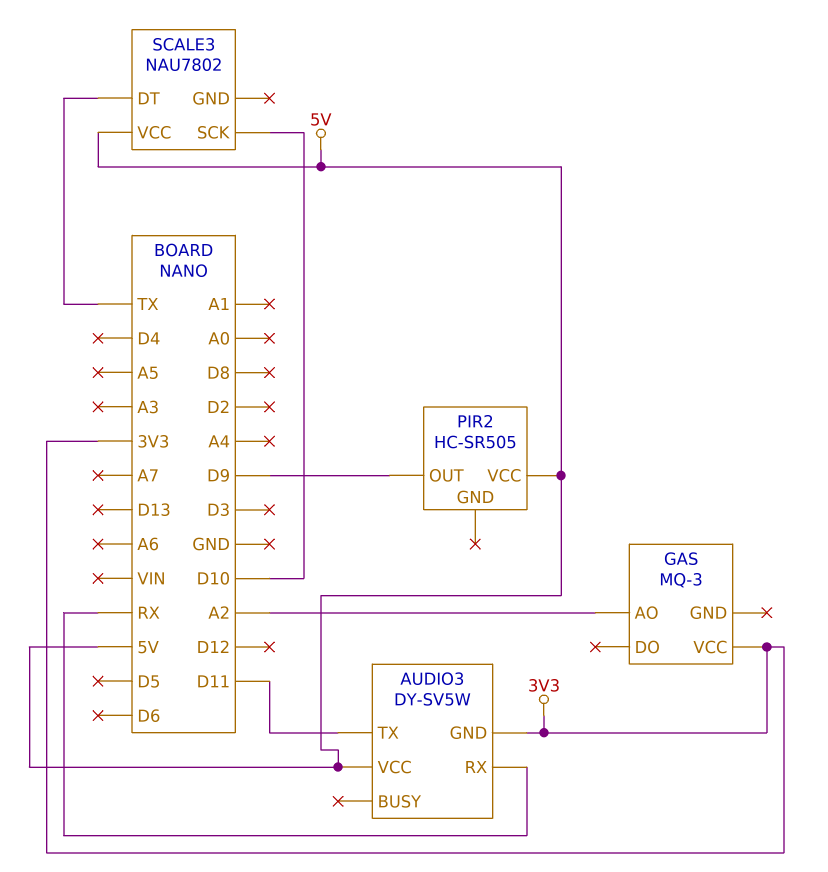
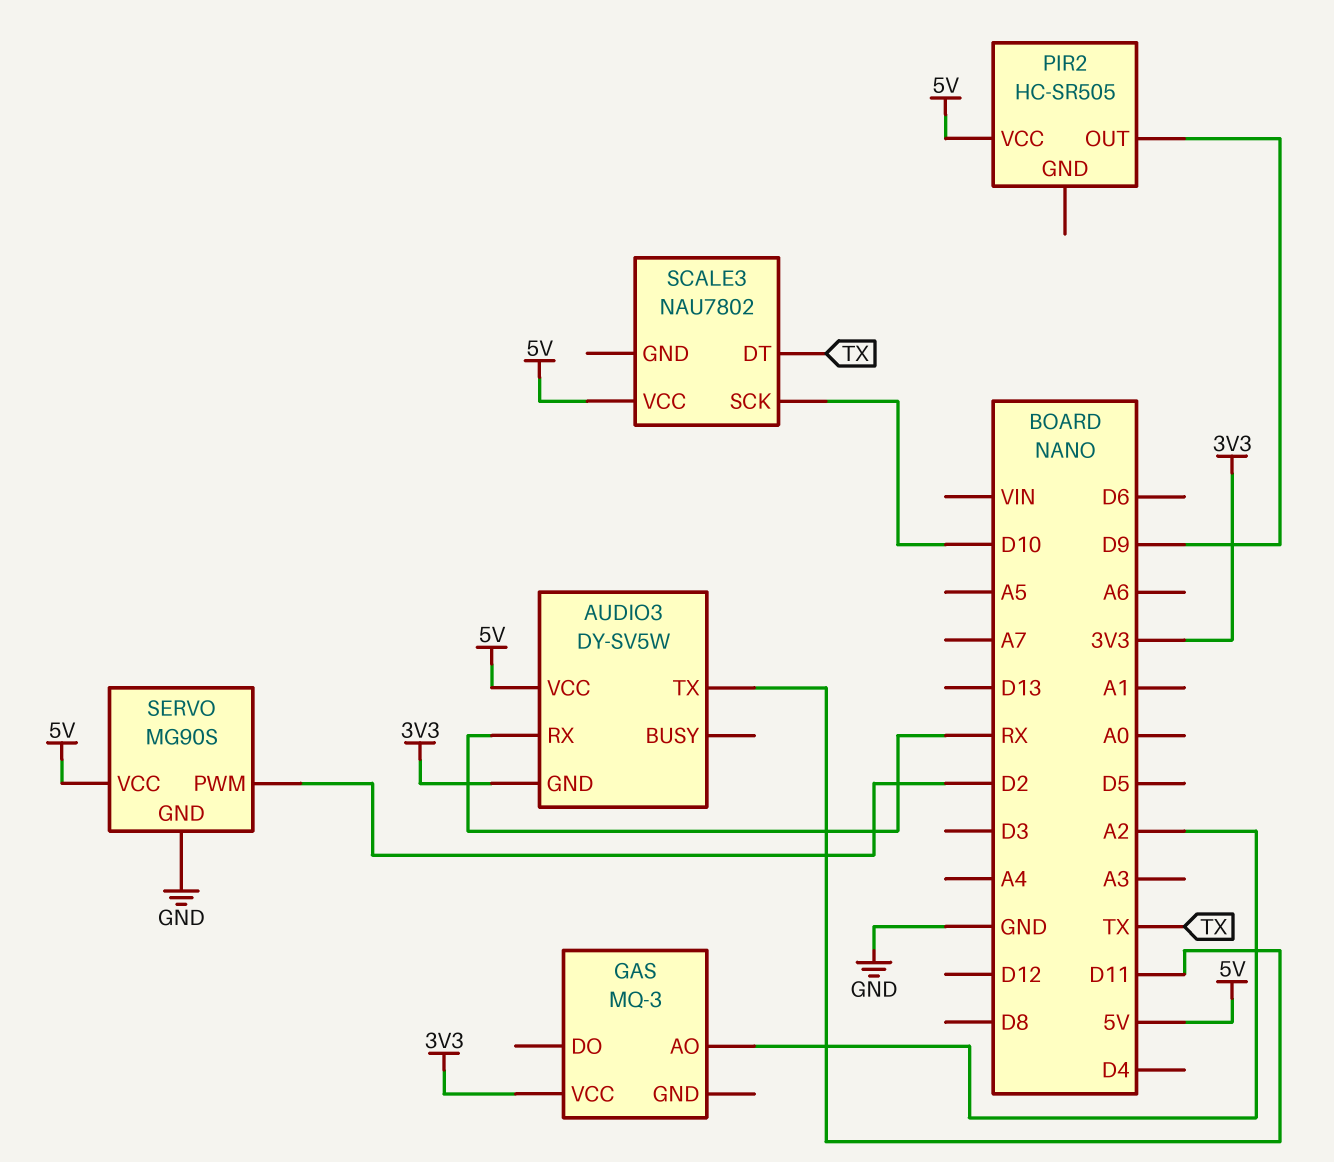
SERVO: none -> MG90S
SERVO pin GND: none -> GND
SERVO pin PWM: none -> D2
SERVO pin VCC: none -> 5V

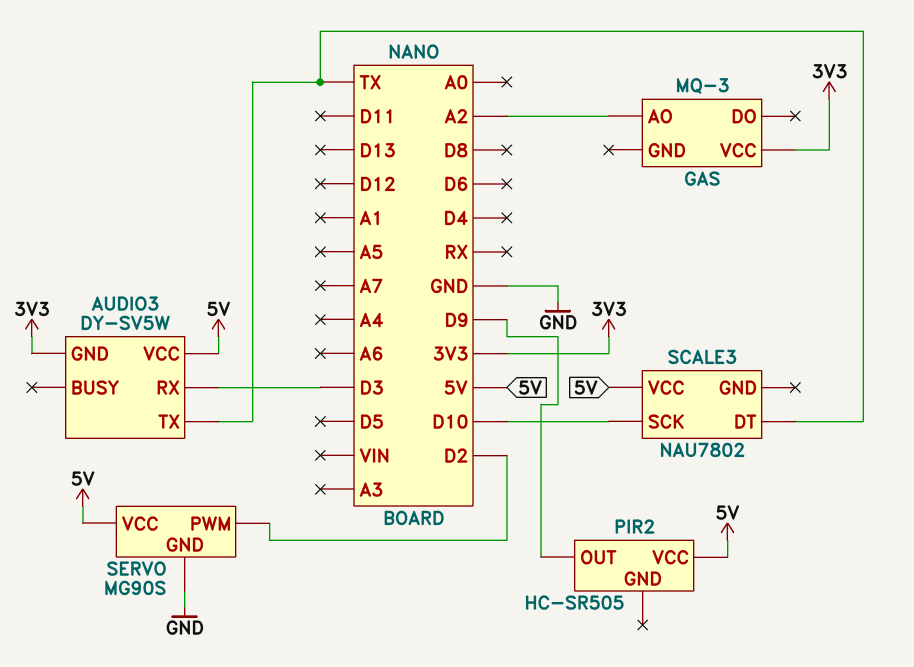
AUDIO3 pin RX: RX -> D3
AUDIO3 pin TX: D11 -> TX

